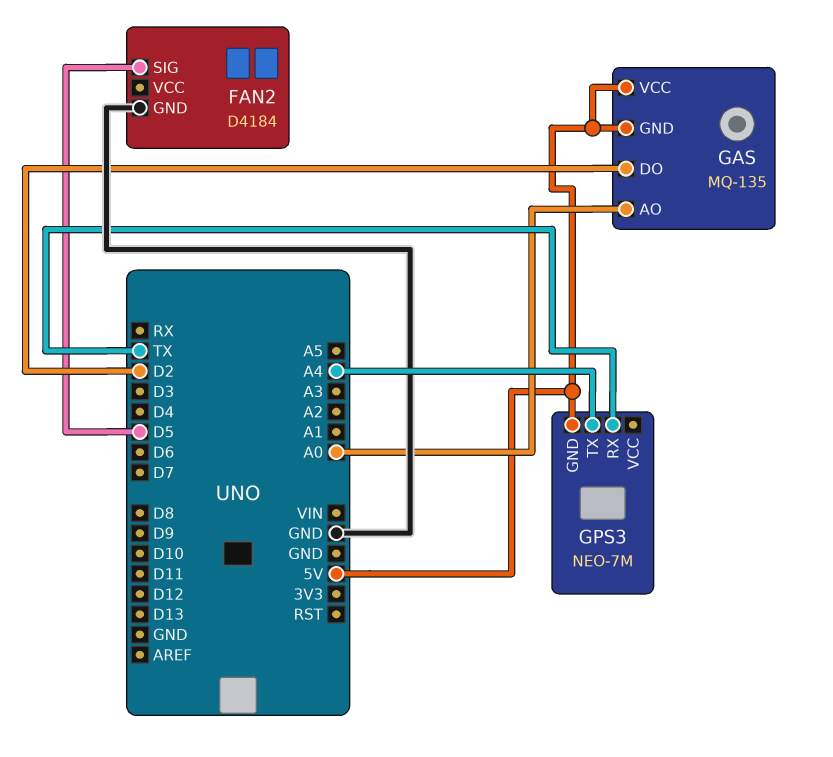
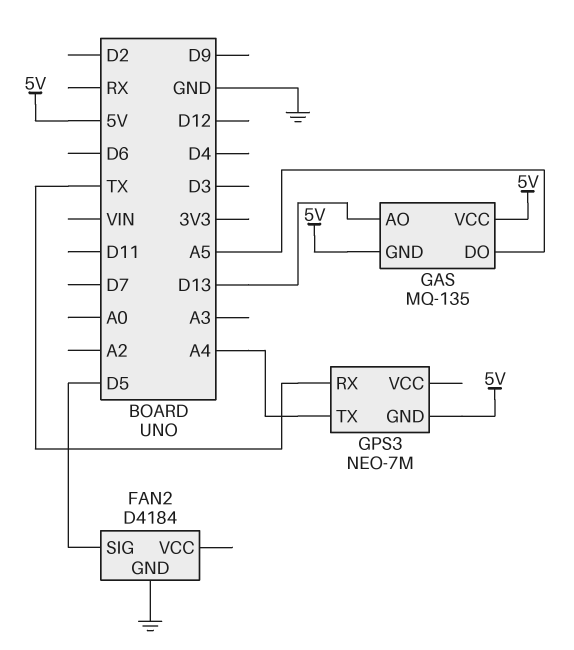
GAS pin AO: A0 -> D13
GAS pin DO: D2 -> A5

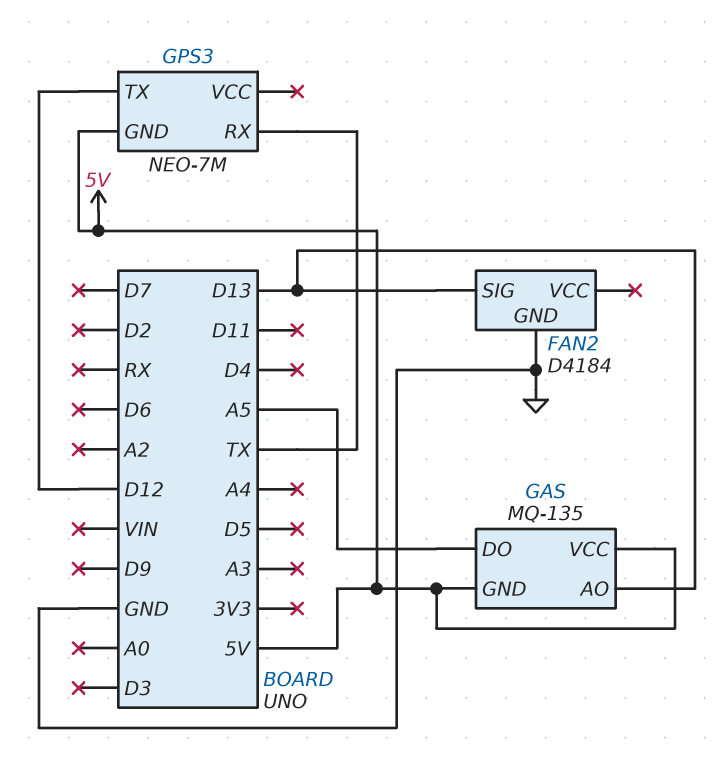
FAN2 pin SIG: D5 -> D13
GPS3 pin TX: A4 -> D12

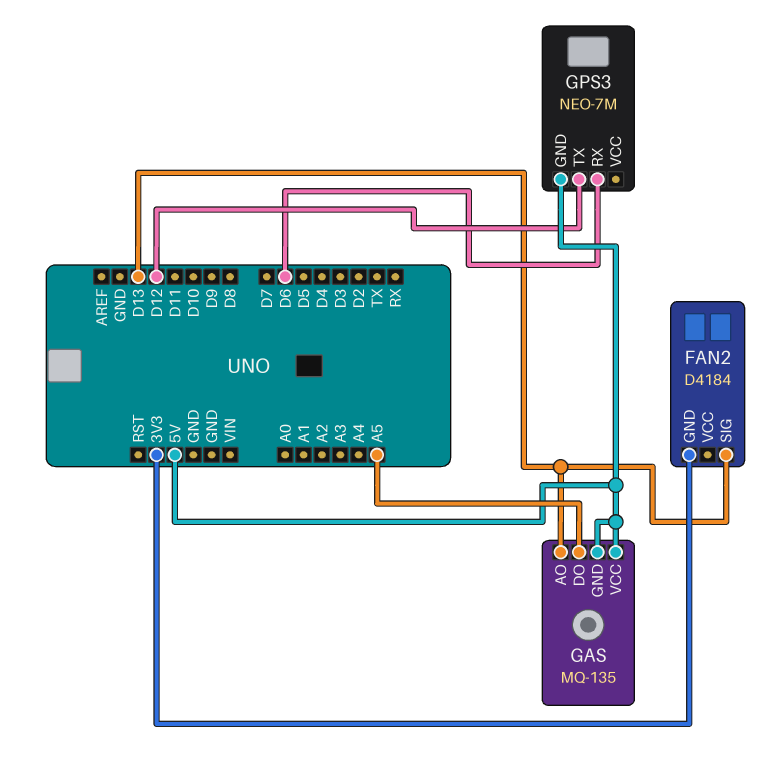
FAN2 pin GND: GND -> 3V3
GPS3 pin RX: TX -> D6

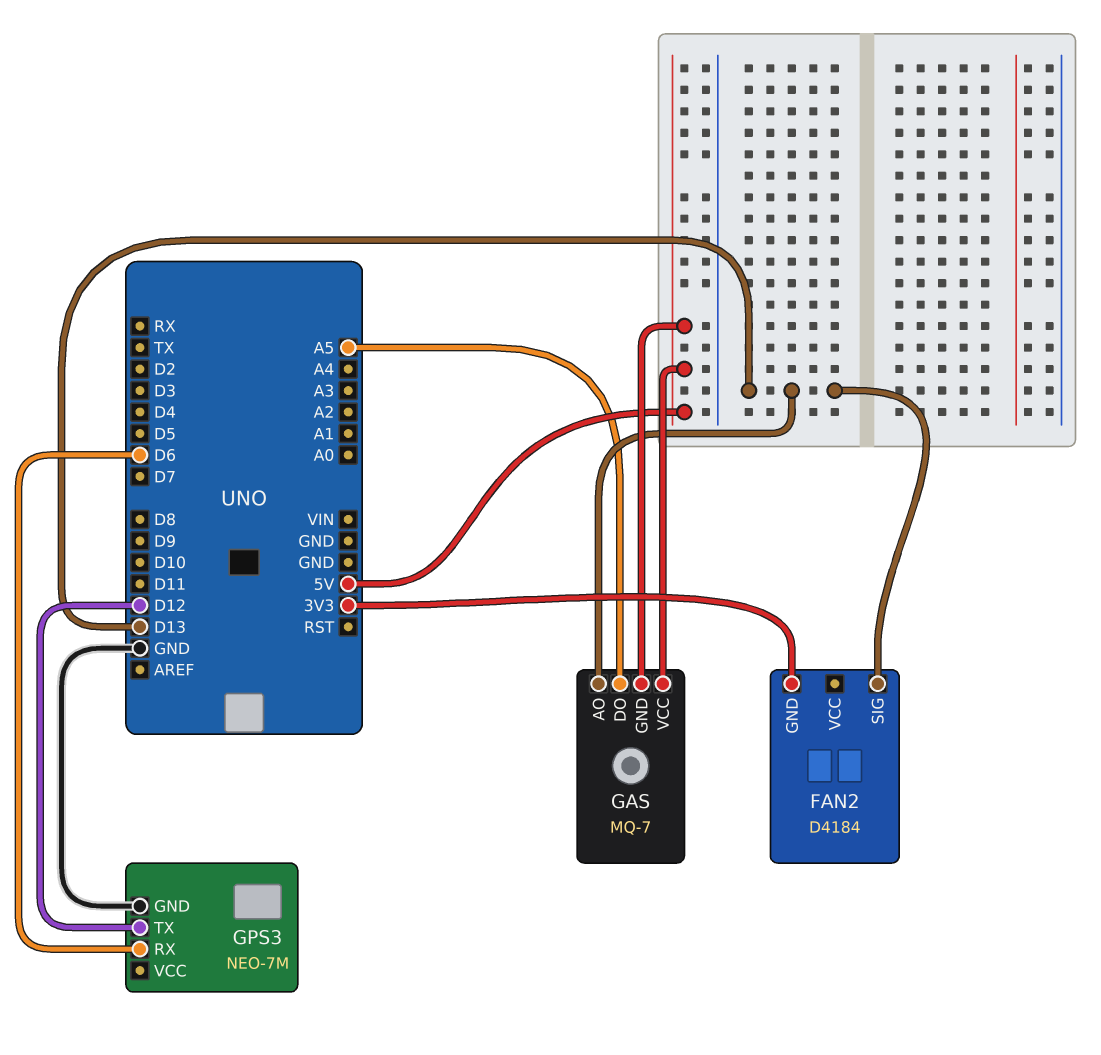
GAS: MQ-135 -> MQ-7
GPS3 pin GND: 5V -> GND

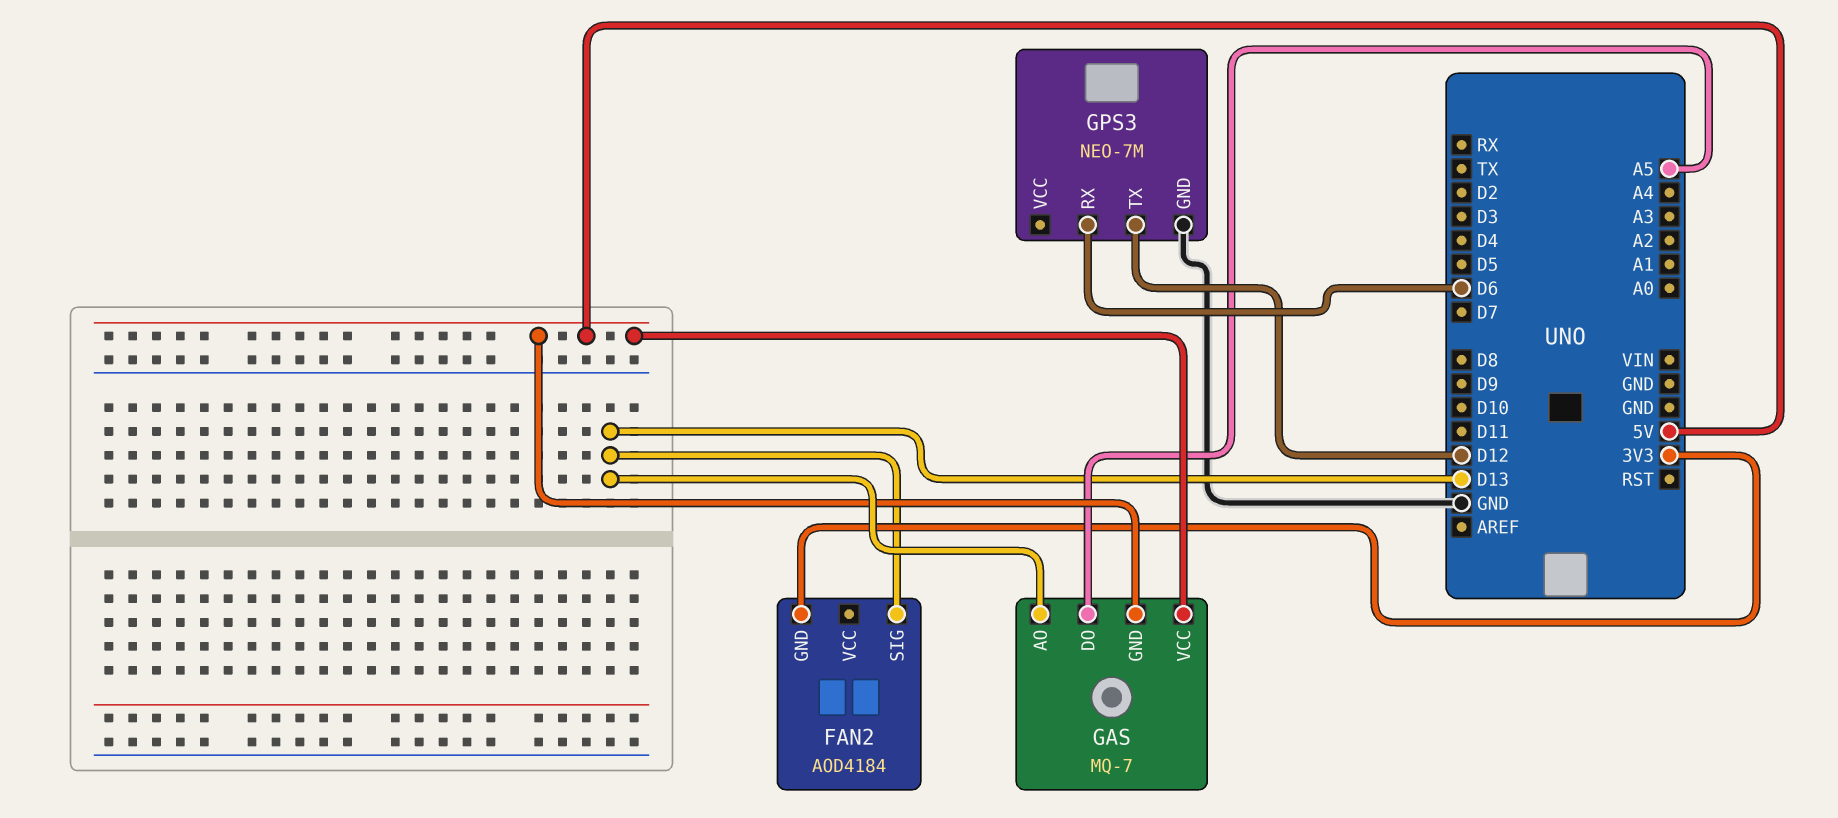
FAN2: D4184 -> AOD4184

